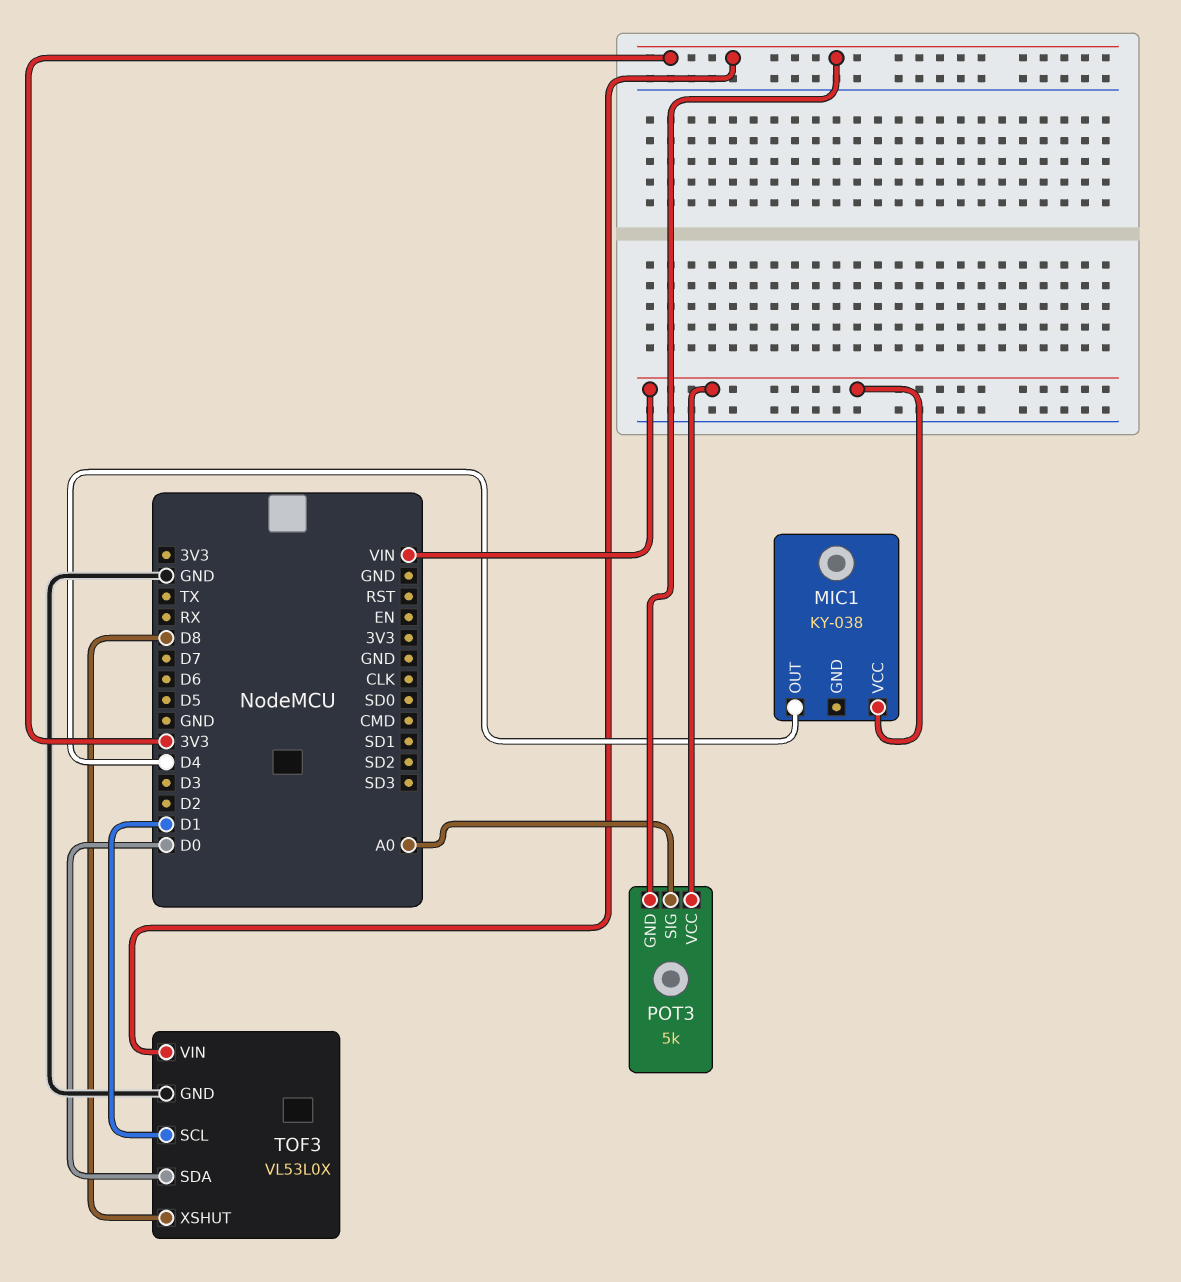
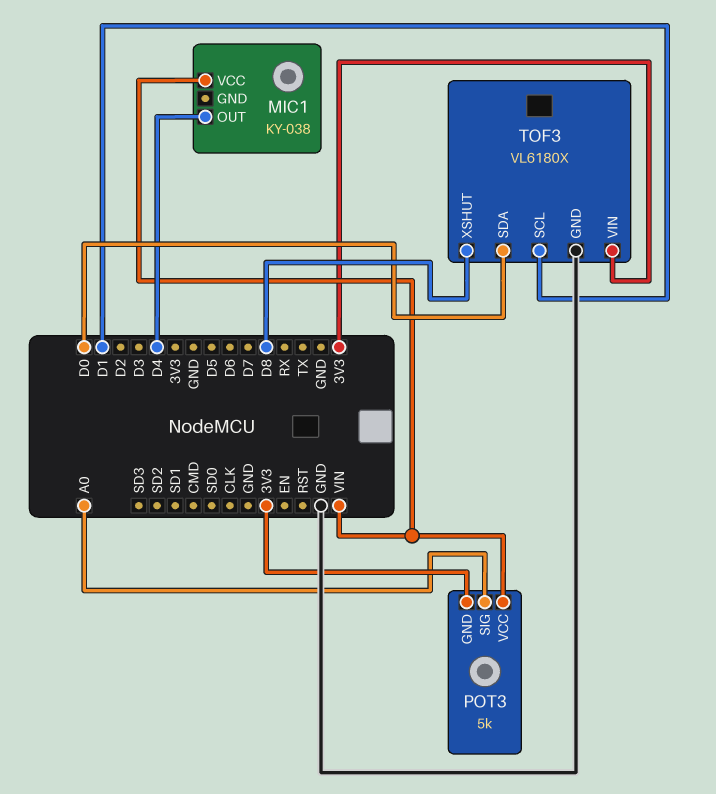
TOF3: VL53L0X -> VL6180X

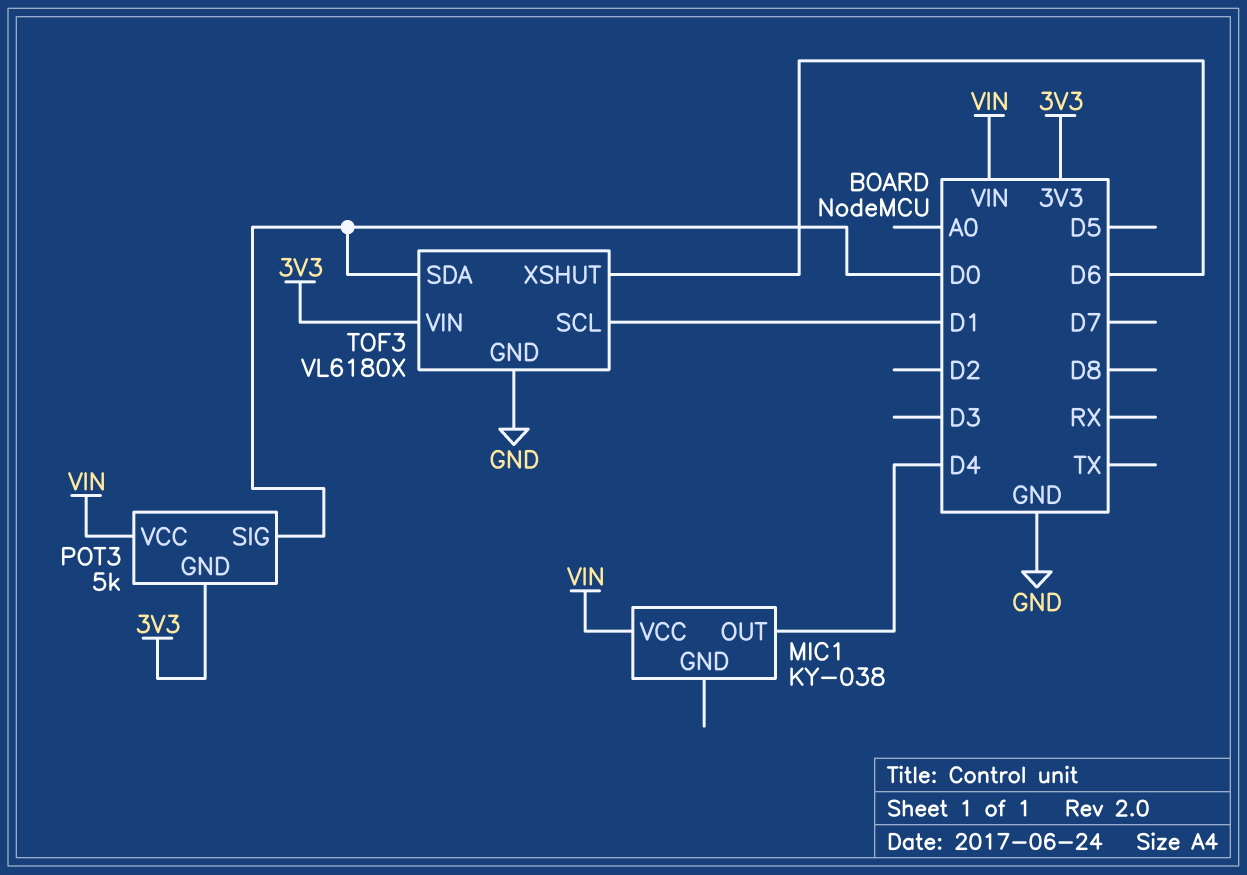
POT3 pin SIG: A0 -> D0
TOF3 pin XSHUT: D8 -> D6

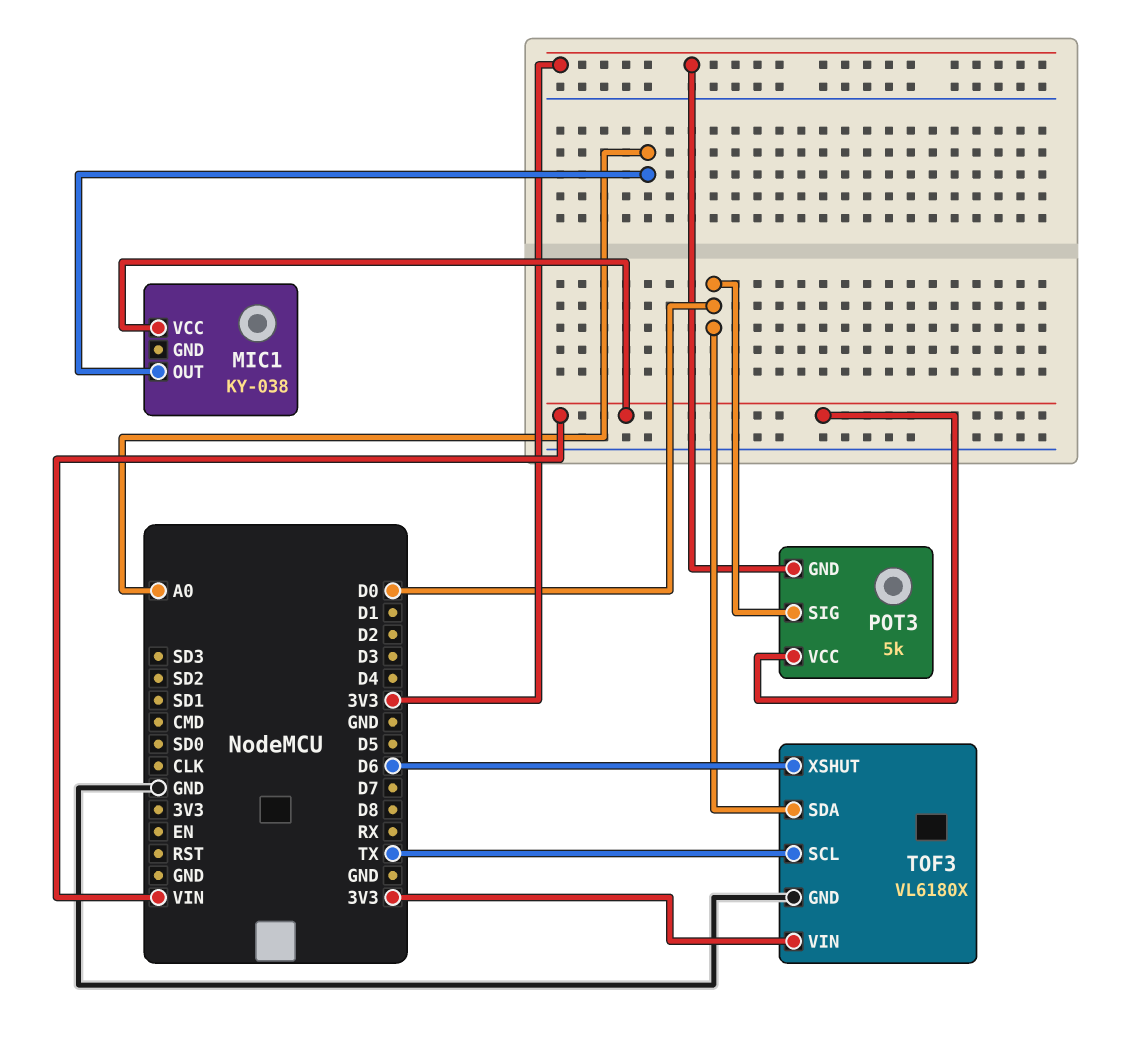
MIC1 pin OUT: D4 -> A0
TOF3 pin SCL: D1 -> TX

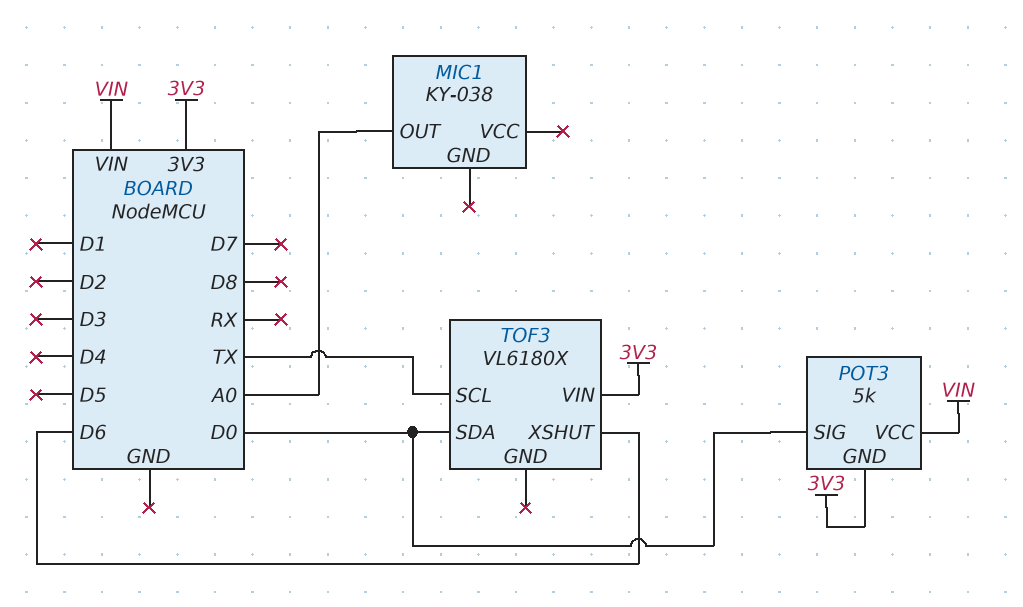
MIC1 pin VCC: VIN -> none
TOF3 pin GND: GND -> none

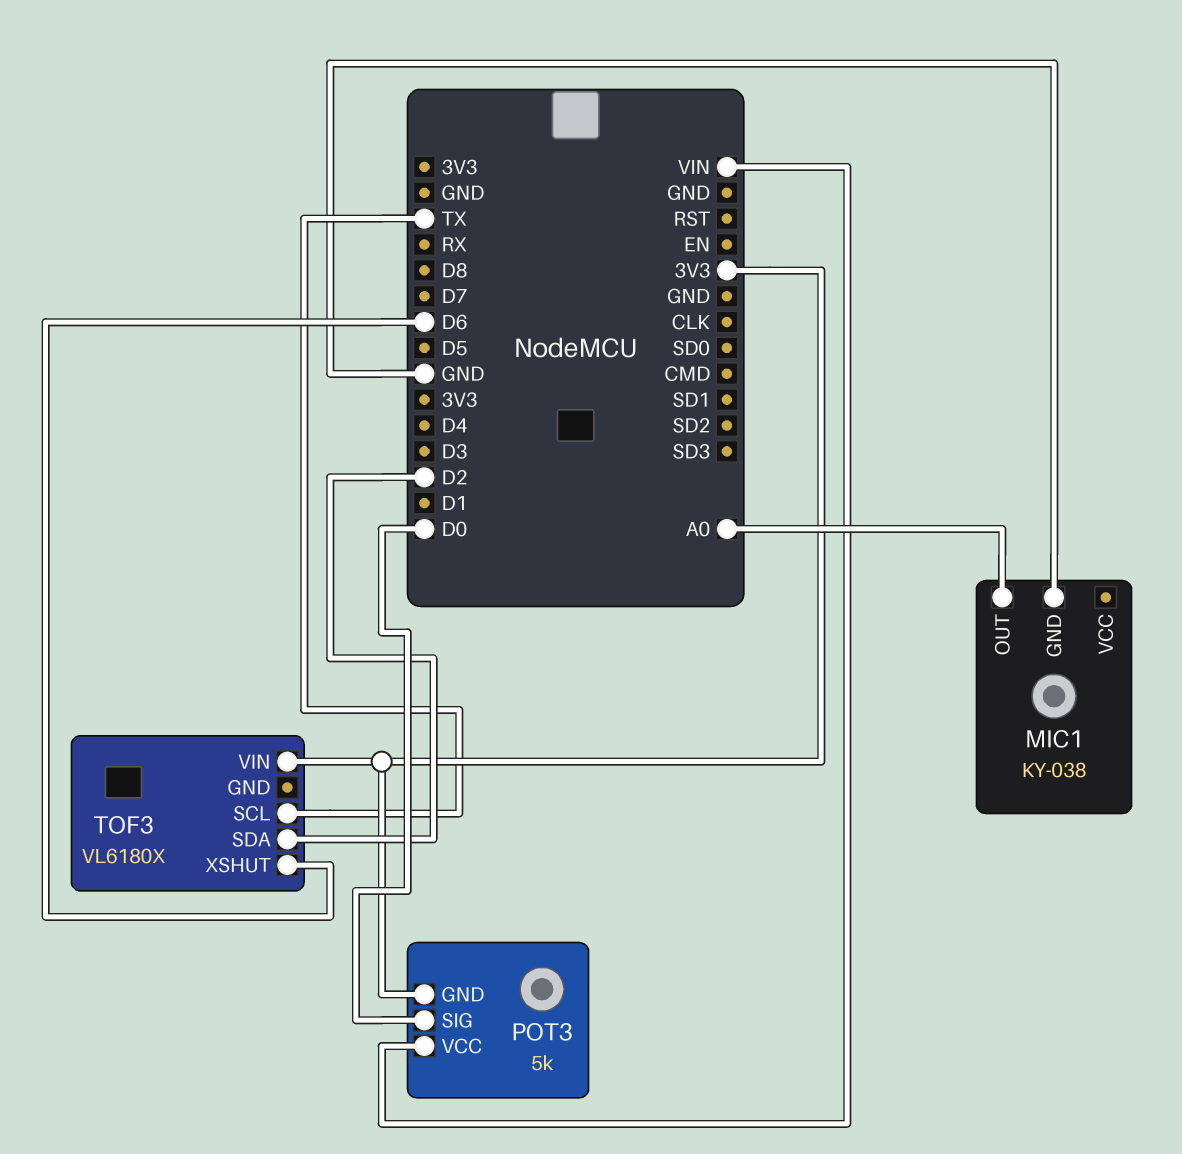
MIC1 pin GND: none -> GND
TOF3 pin SDA: D0 -> D2

